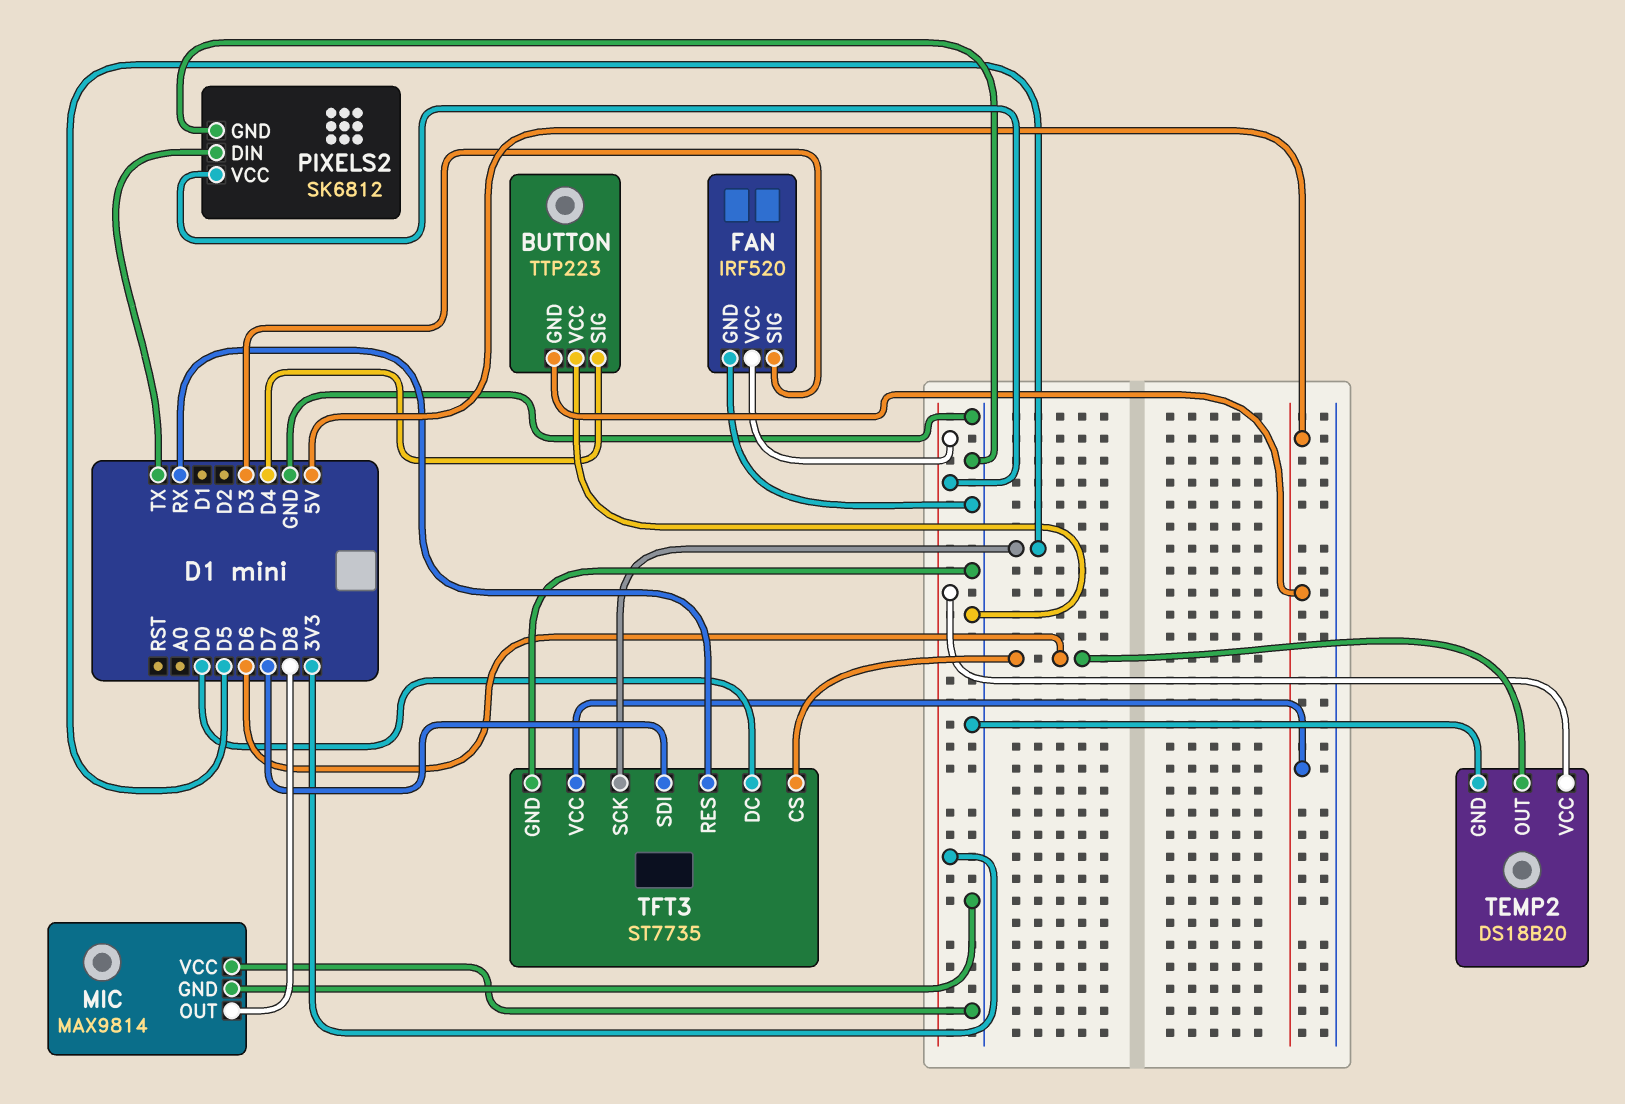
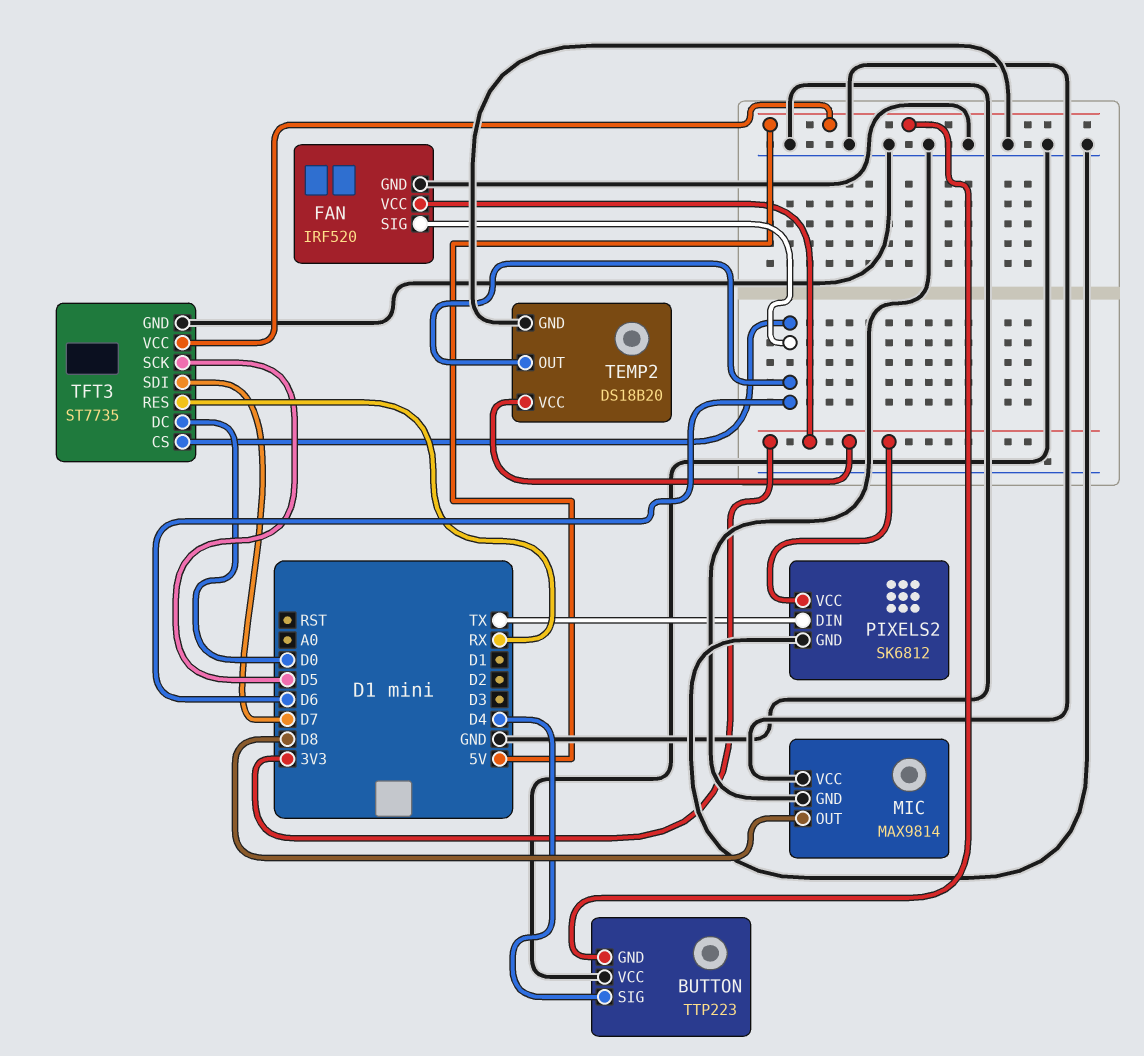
FAN pin SIG: D3 -> D6

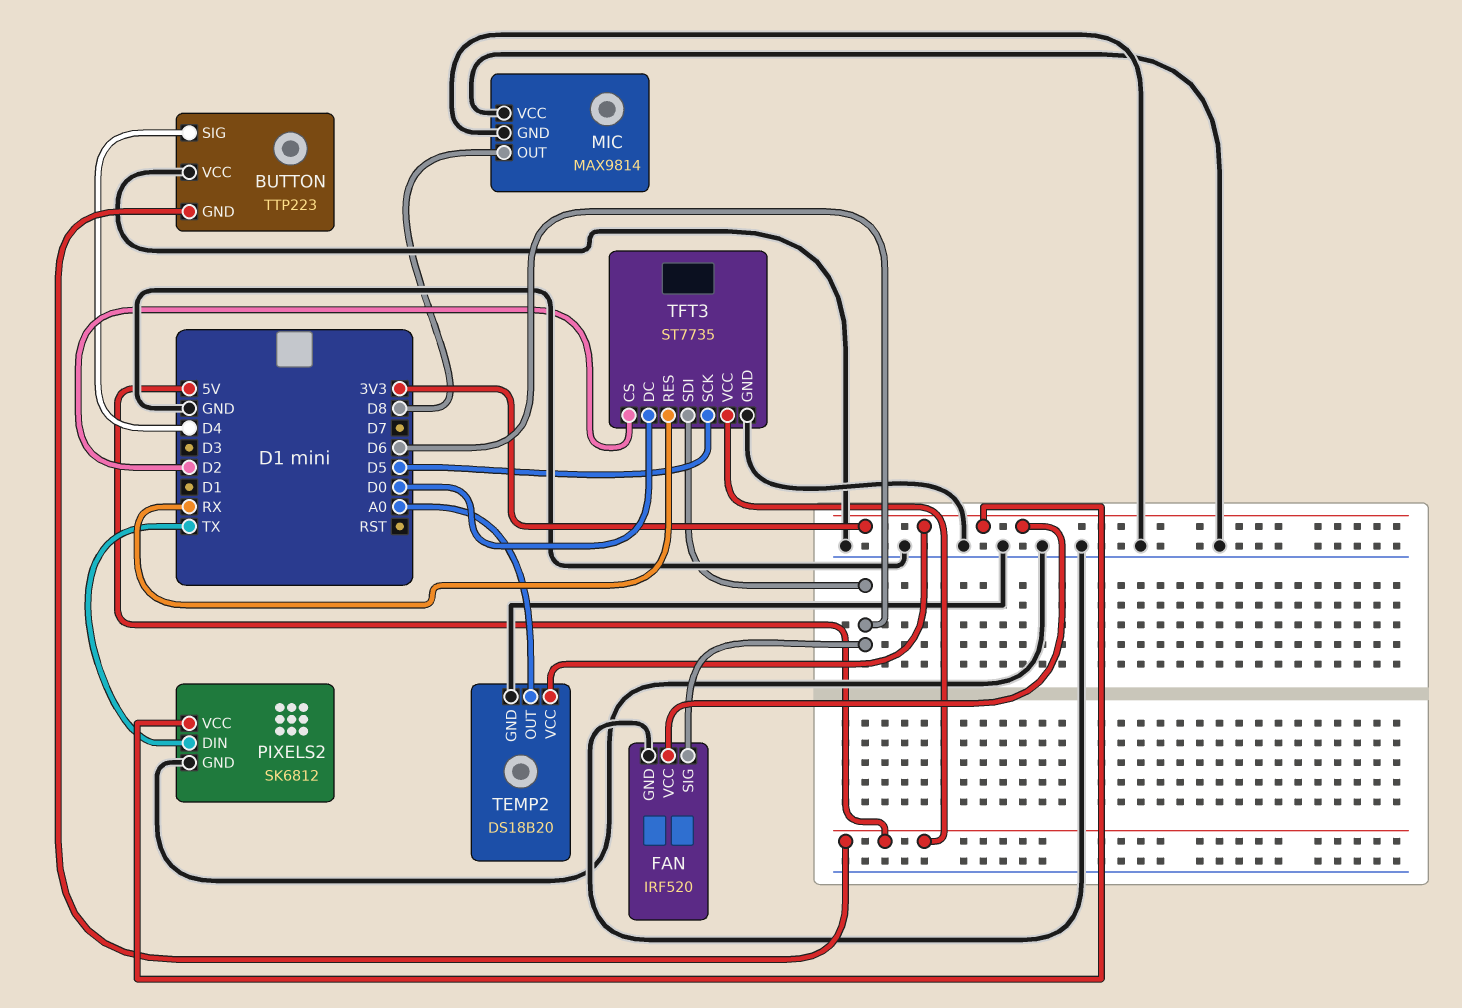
TEMP2 pin OUT: D6 -> A0
TFT3 pin CS: D6 -> D2
TFT3 pin SDI: D7 -> D6

